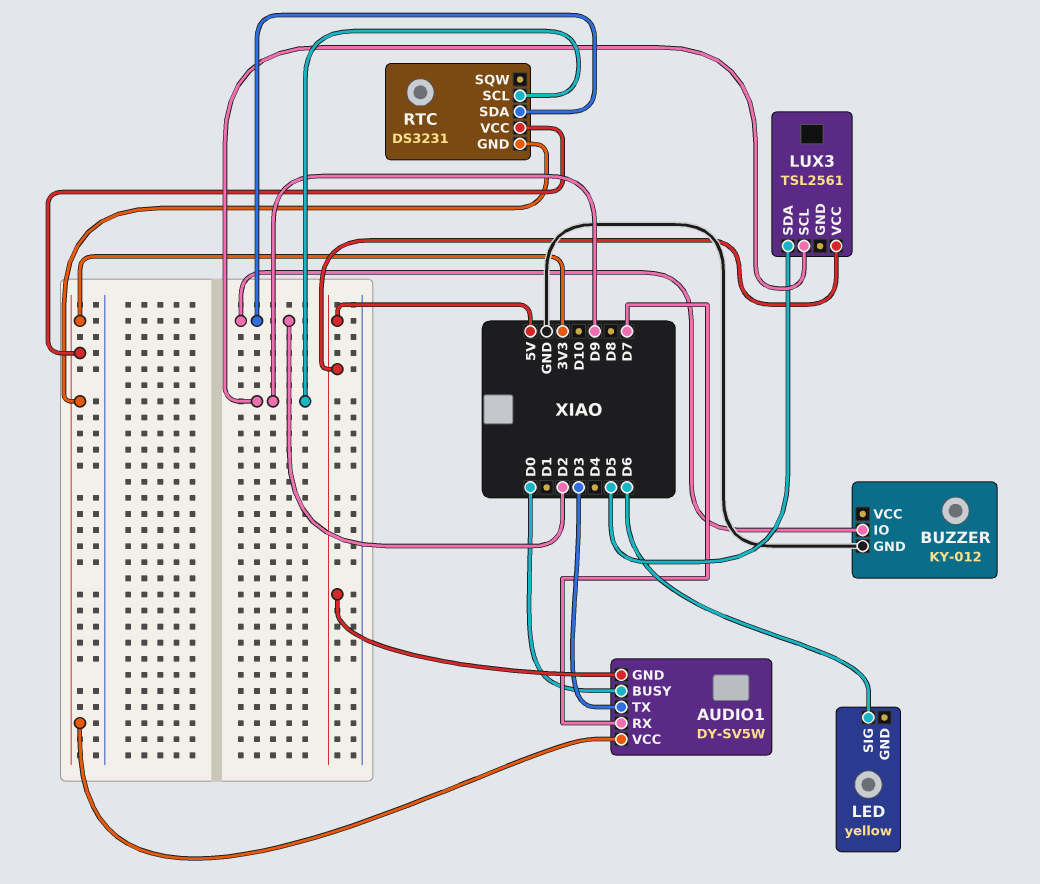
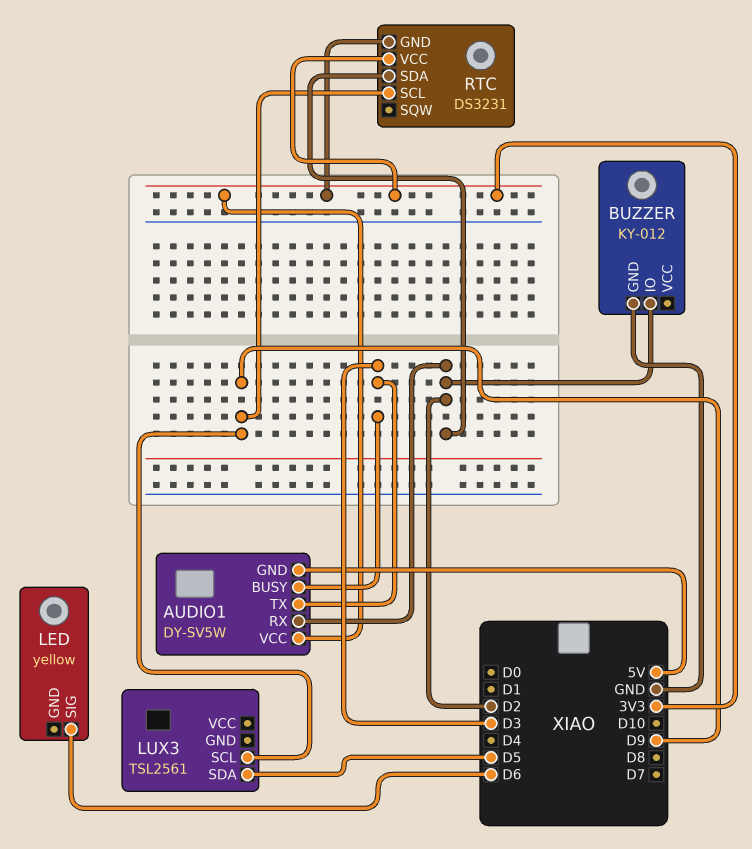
AUDIO1 pin BUSY: D0 -> D3
AUDIO1 pin RX: D7 -> D2
LUX3 pin VCC: 5V -> none

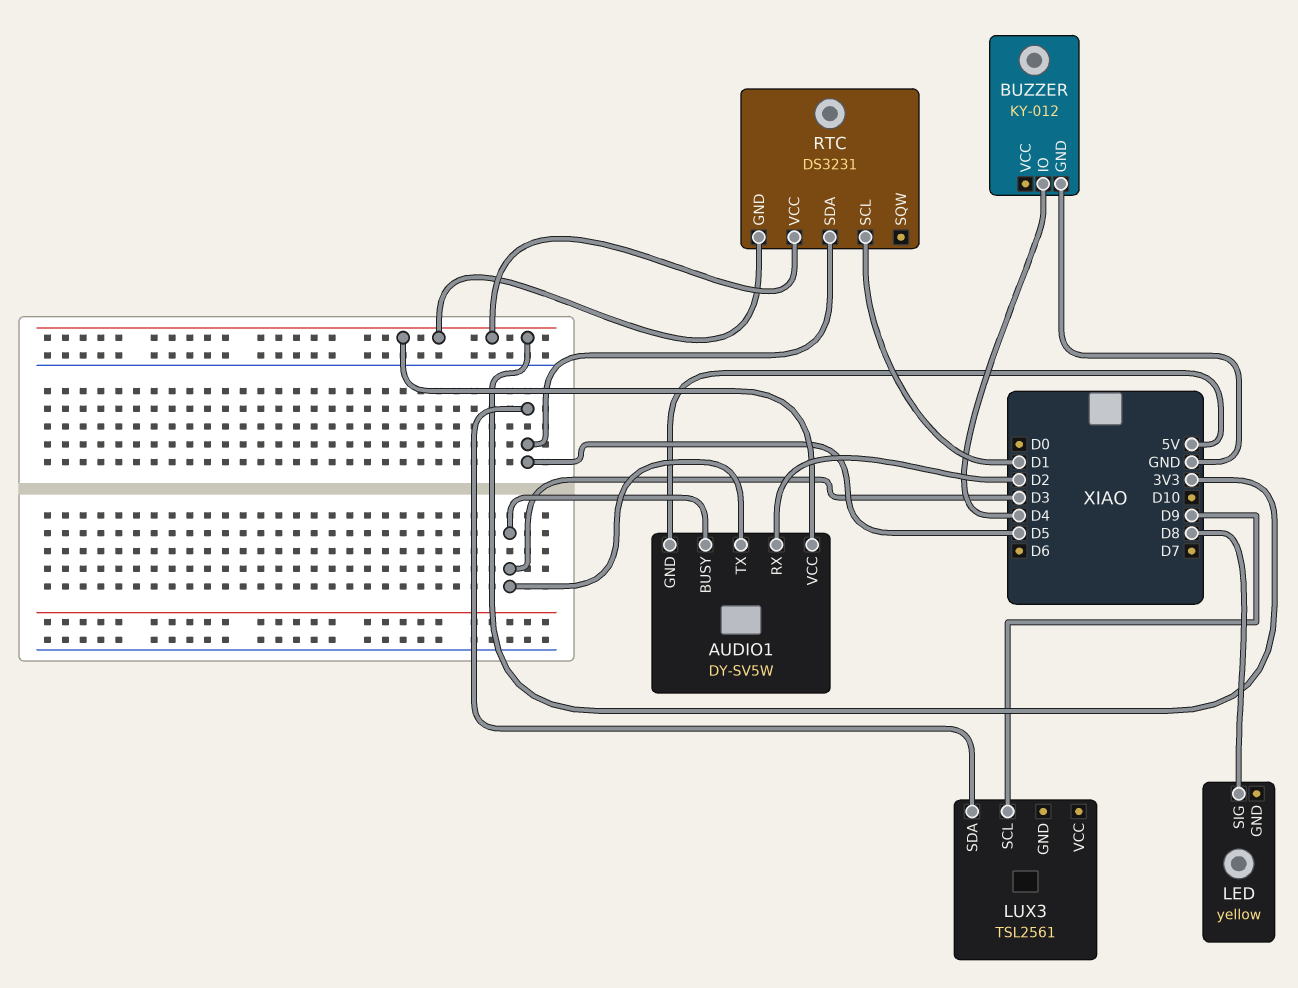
BUZZER pin IO: D2 -> D4
LED pin SIG: D6 -> D8
RTC pin SCL: D9 -> D1
RTC pin SDA: D2 -> D5

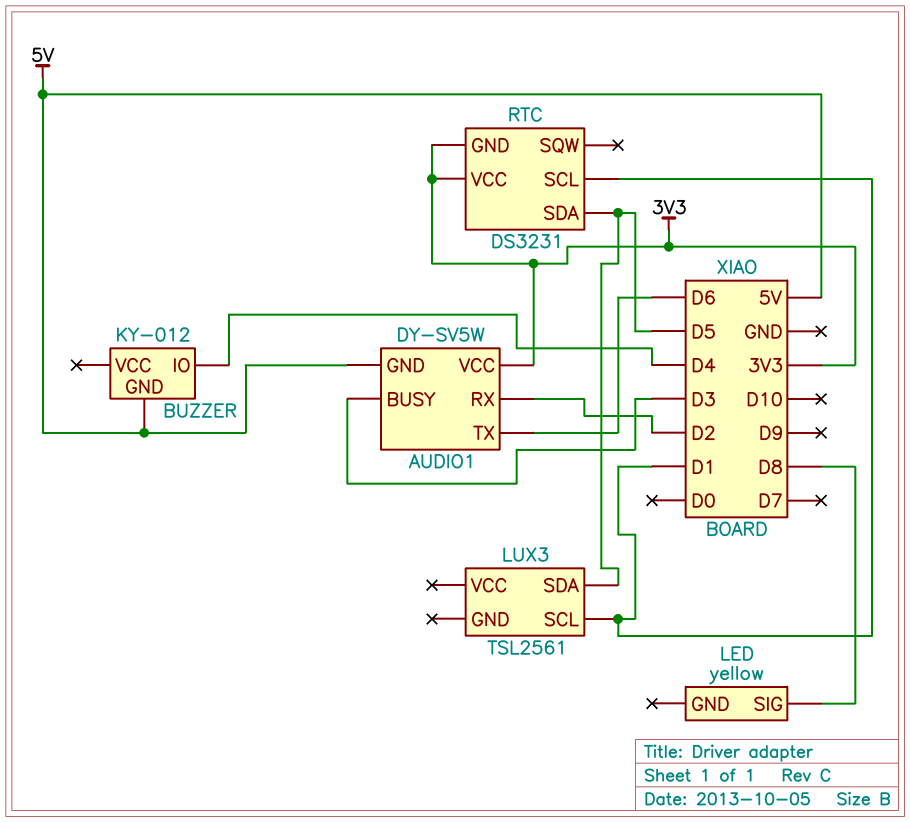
AUDIO1 pin TX: D3 -> D6
BUZZER pin GND: GND -> 5V
LUX3 pin SCL: D9 -> D1

